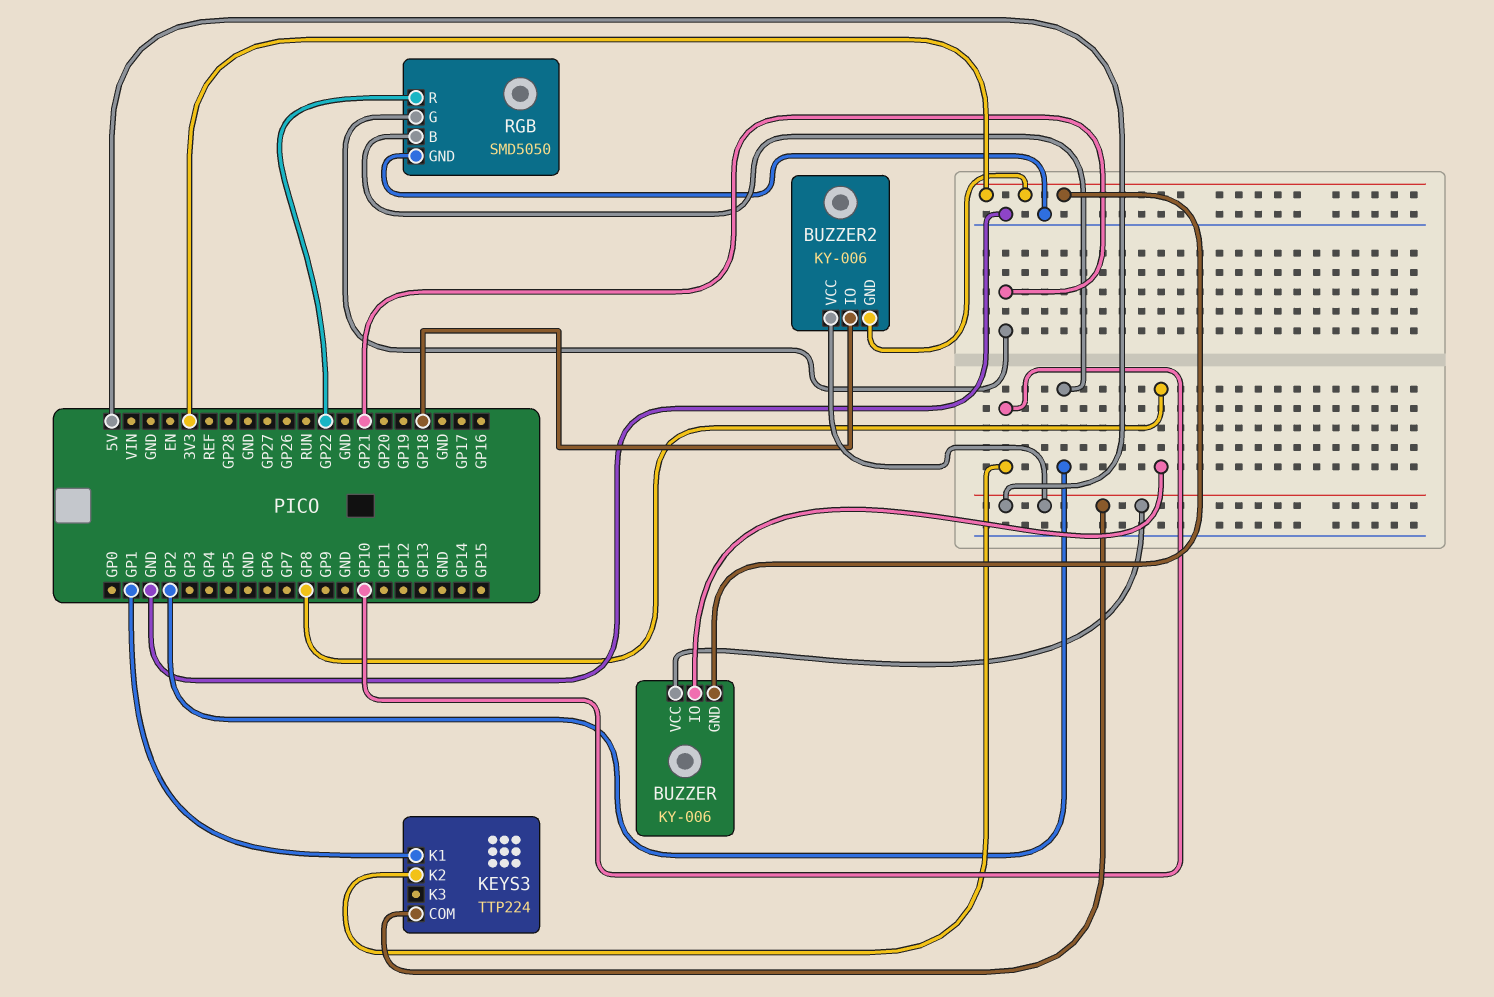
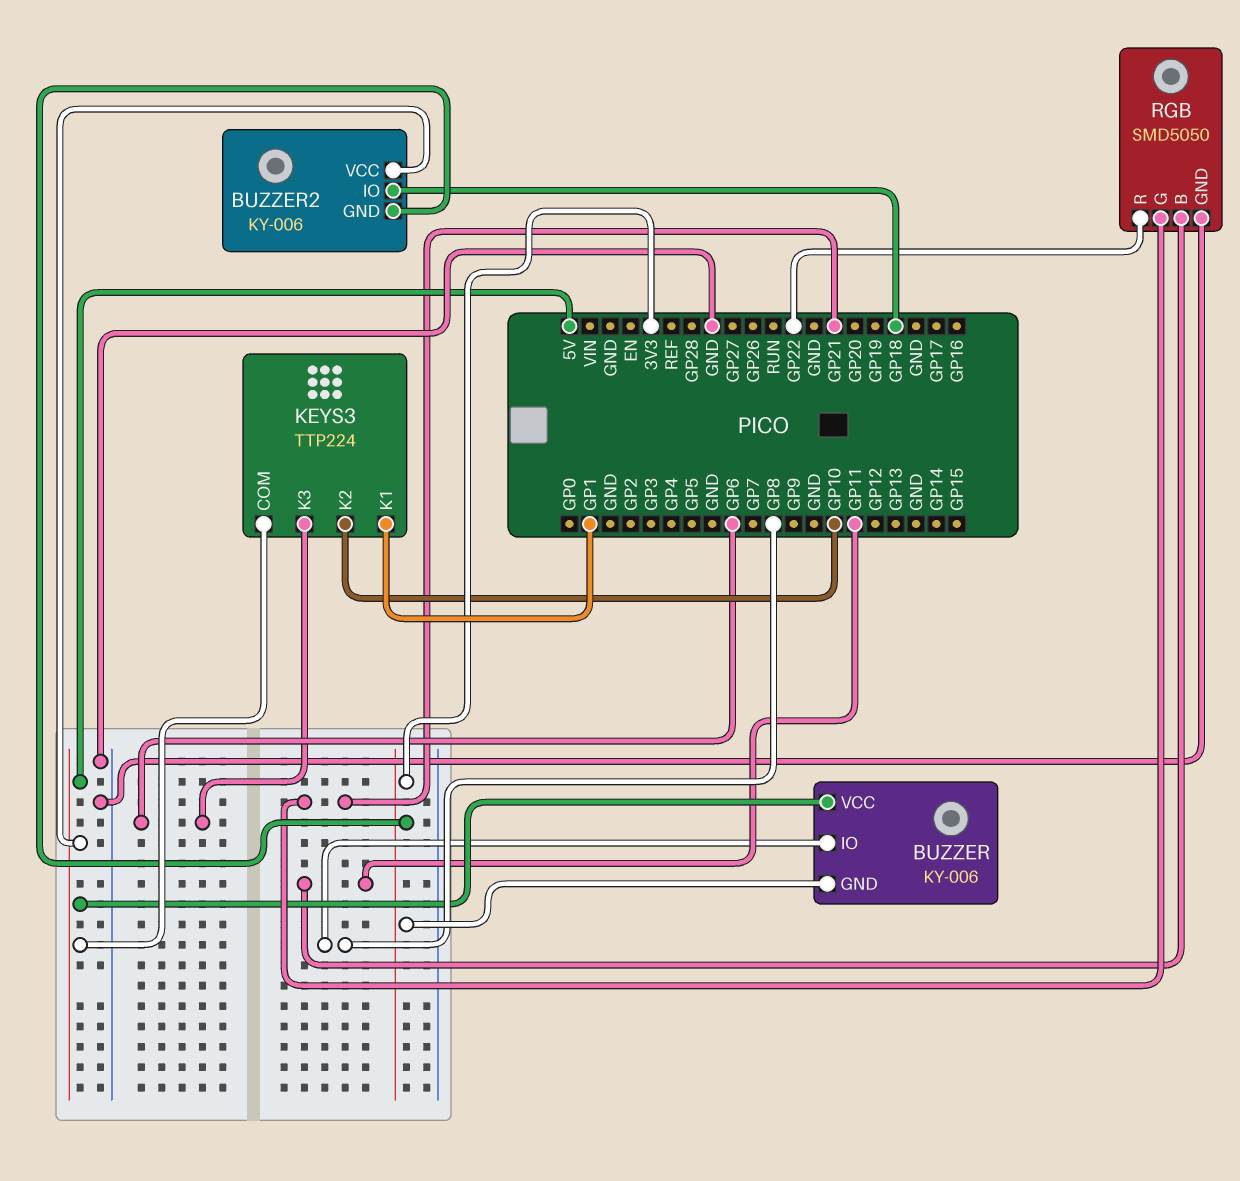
KEYS3 pin K3: none -> GP6
RGB pin B: GP2 -> GP11

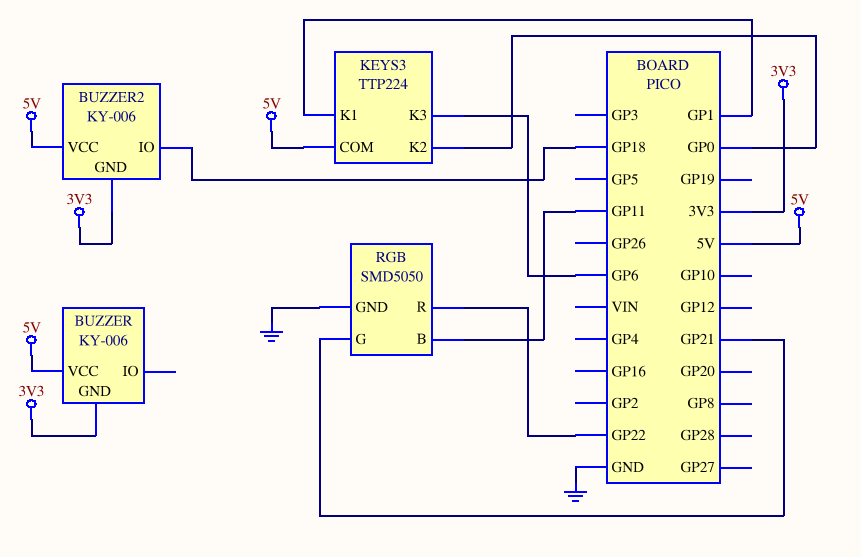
BUZZER pin IO: GP8 -> none
KEYS3 pin K2: GP10 -> GP0

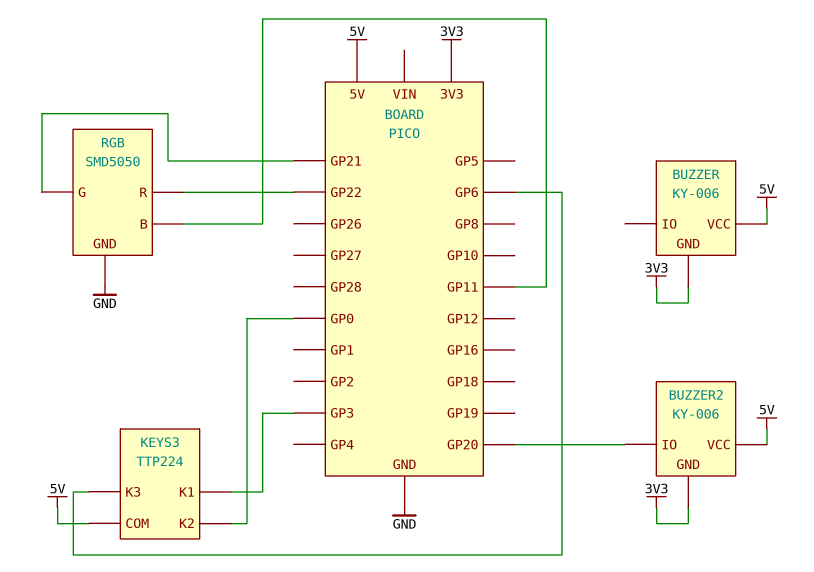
BUZZER2 pin IO: GP18 -> GP20
KEYS3 pin K1: GP1 -> GP3

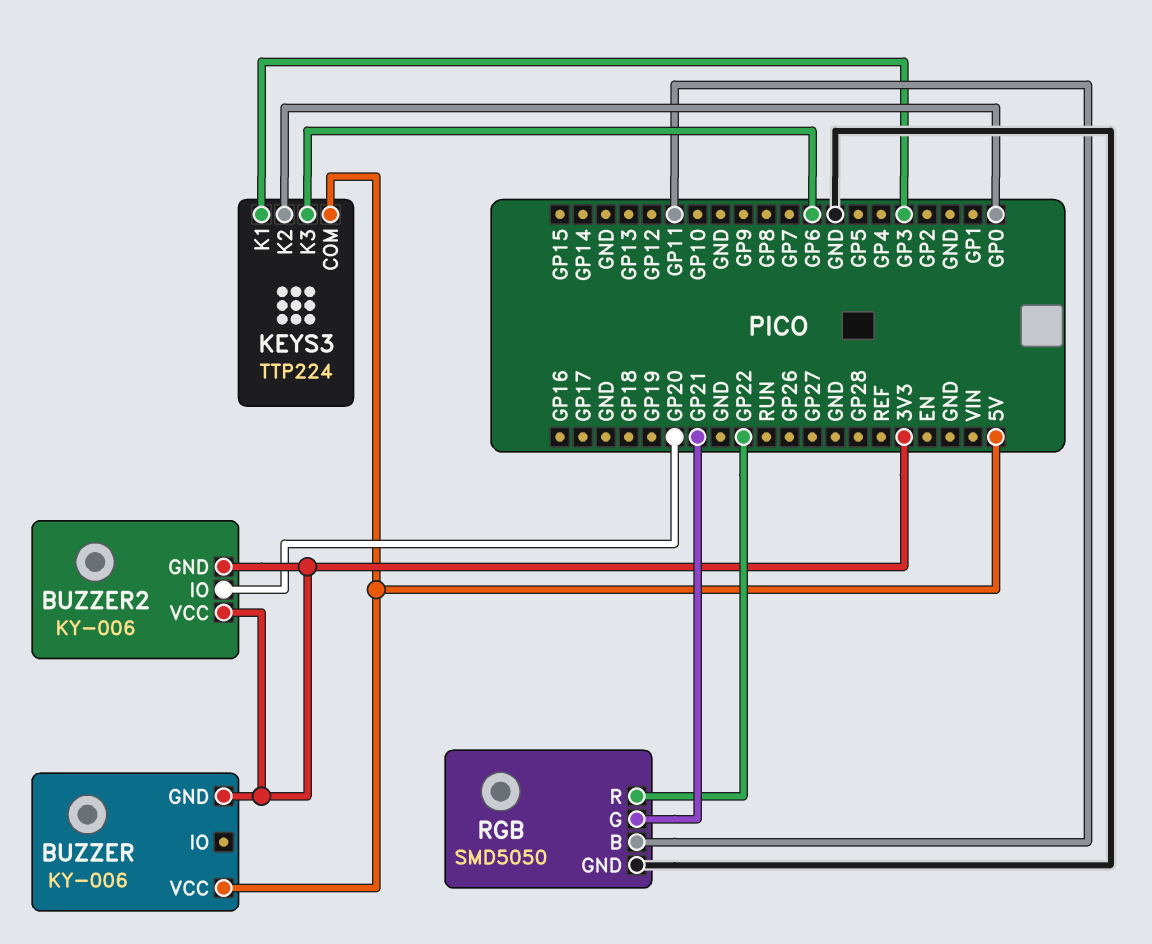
BUZZER2 pin VCC: 5V -> 3V3

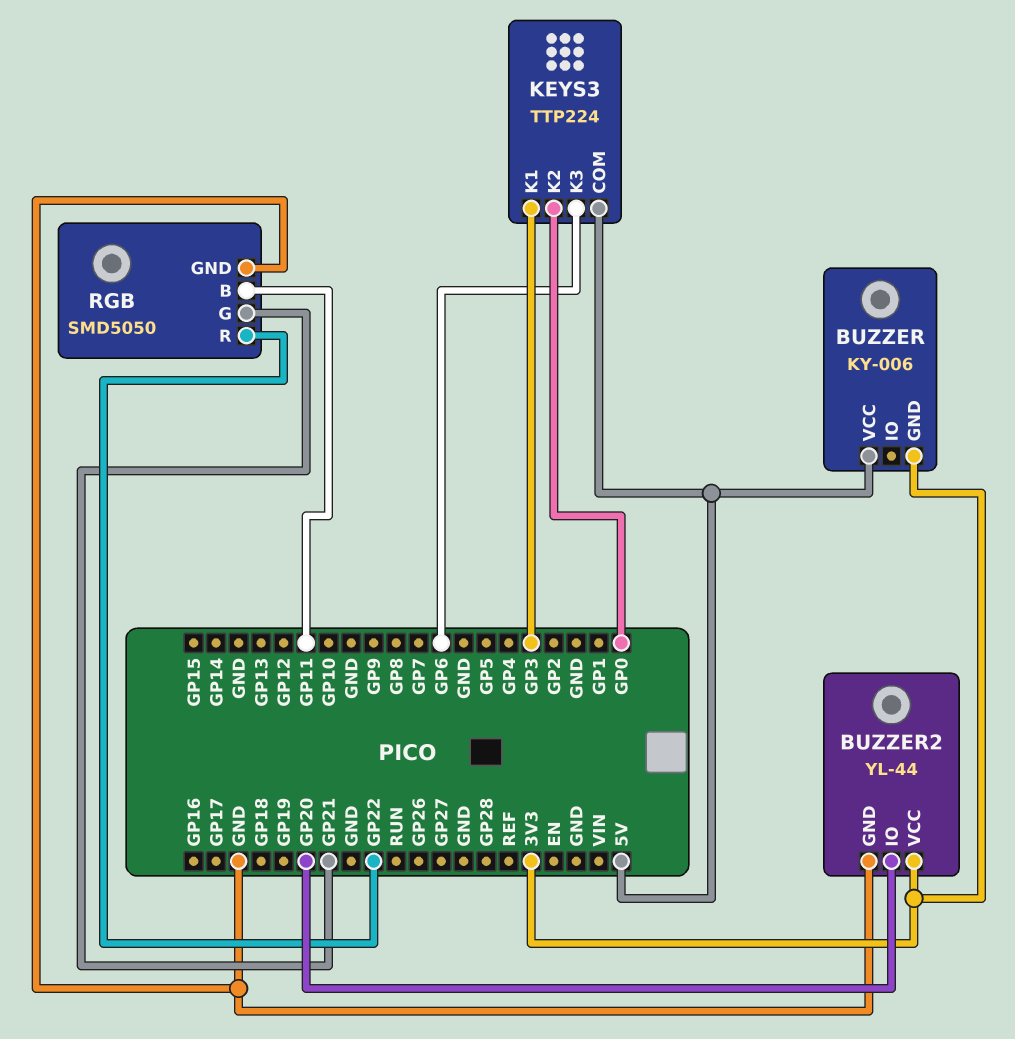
BUZZER2: KY-006 -> YL-44
BUZZER2 pin GND: 3V3 -> GND

